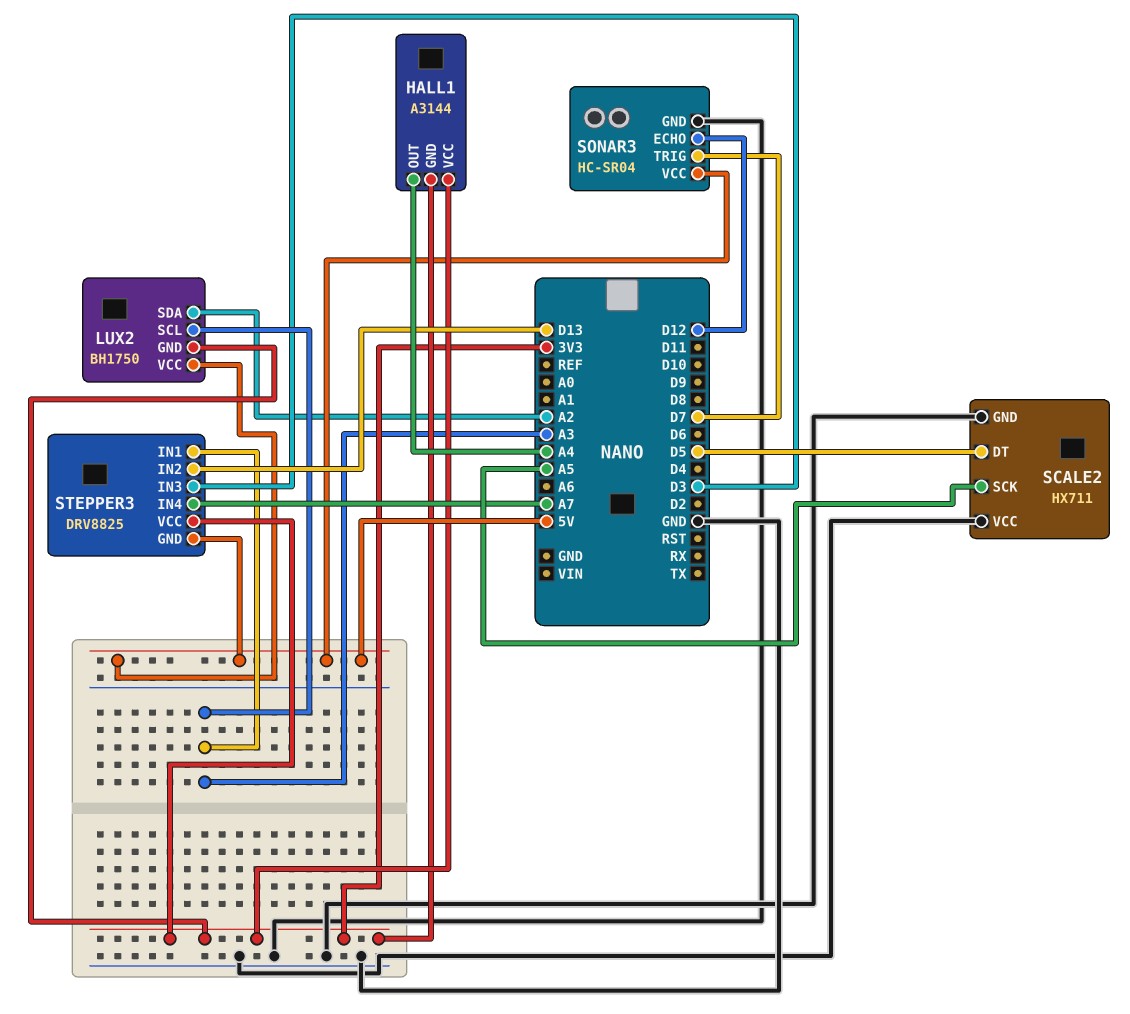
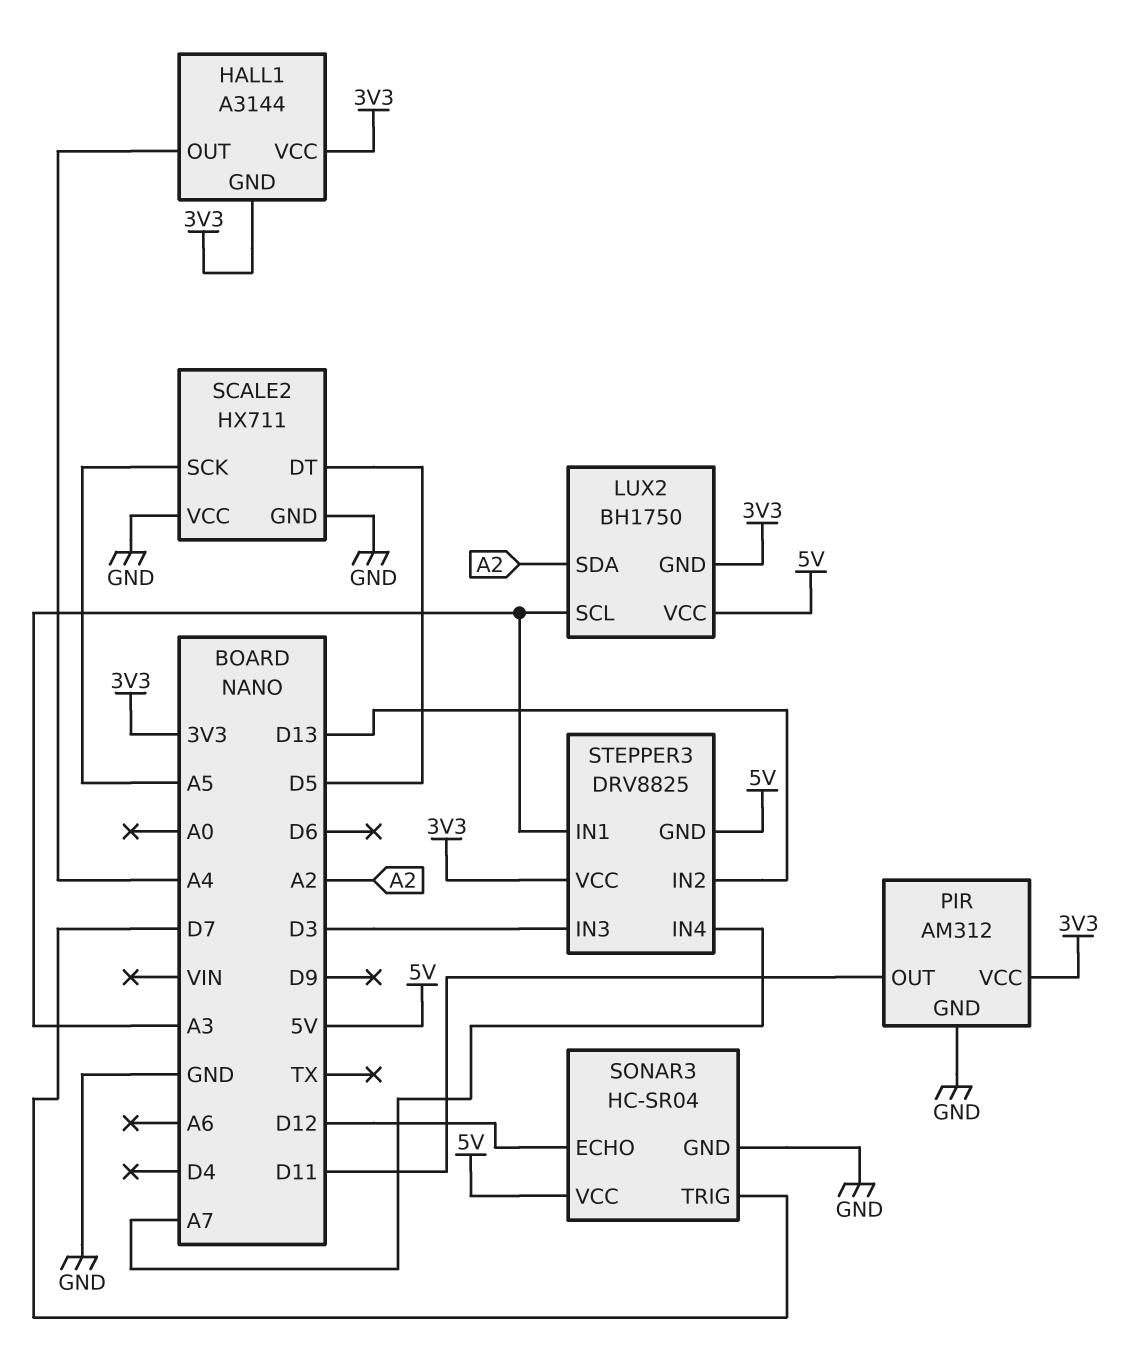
PIR: none -> AM312
PIR pin GND: none -> GND
PIR pin OUT: none -> D11
PIR pin VCC: none -> 3V3

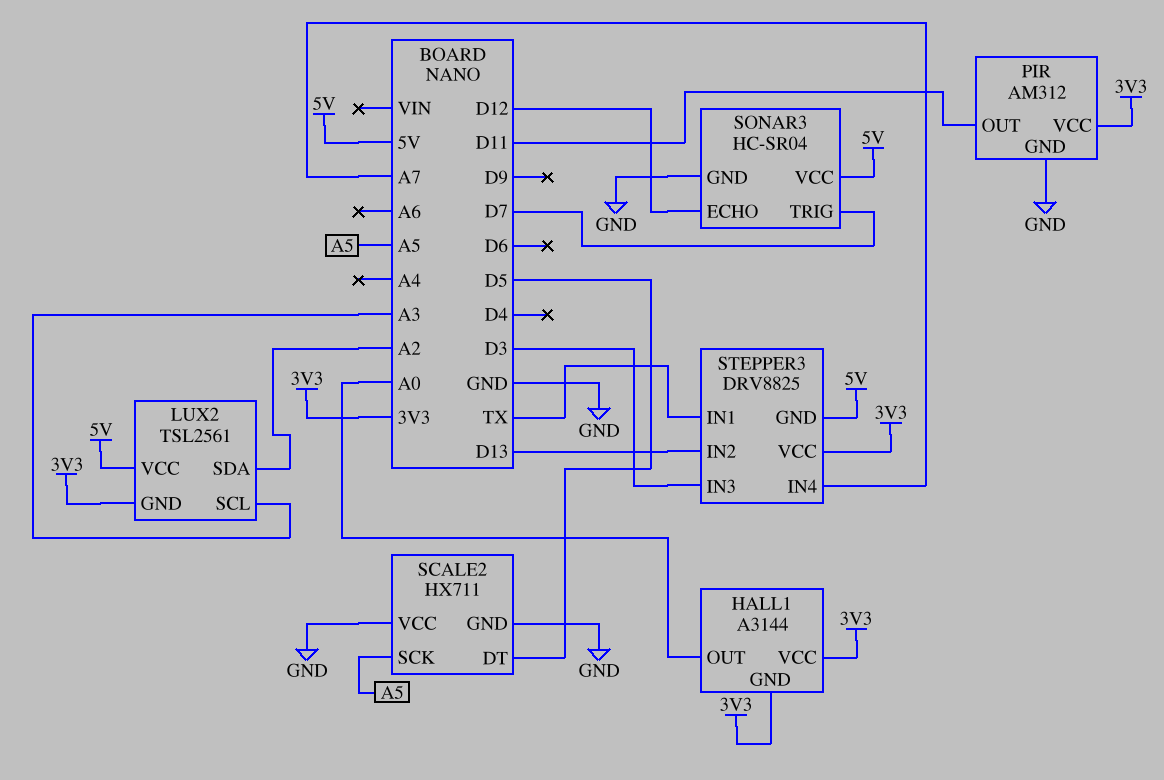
HALL1 pin OUT: A4 -> A0
LUX2: BH1750 -> TSL2561
STEPPER3 pin IN1: A3 -> TX

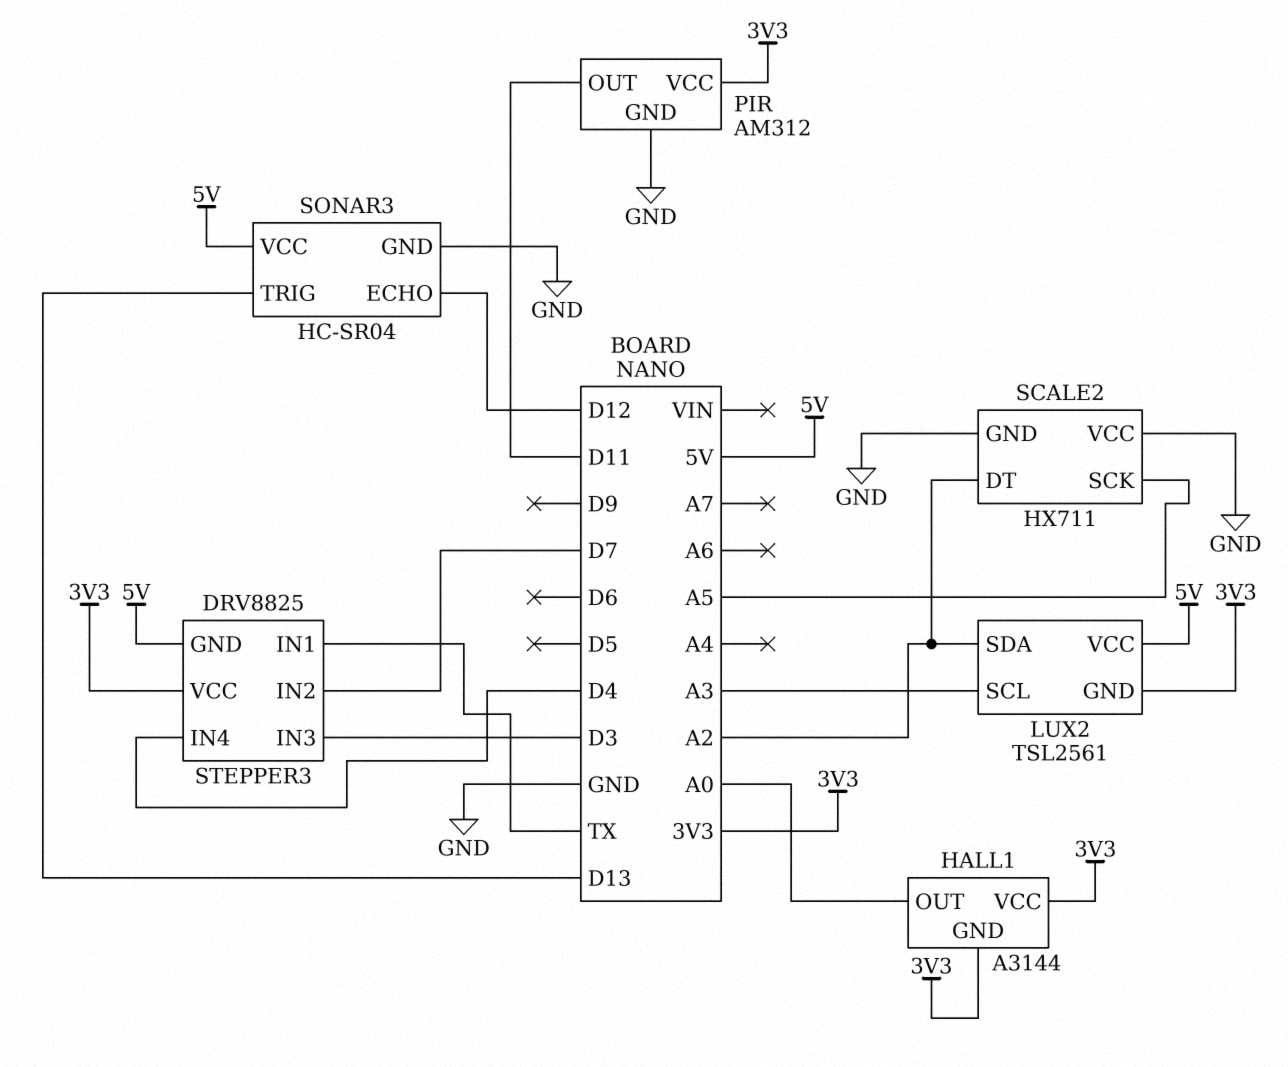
SCALE2 pin DT: D5 -> A2
SONAR3 pin TRIG: D7 -> D13
STEPPER3 pin IN2: D13 -> D7
STEPPER3 pin IN4: A7 -> D4

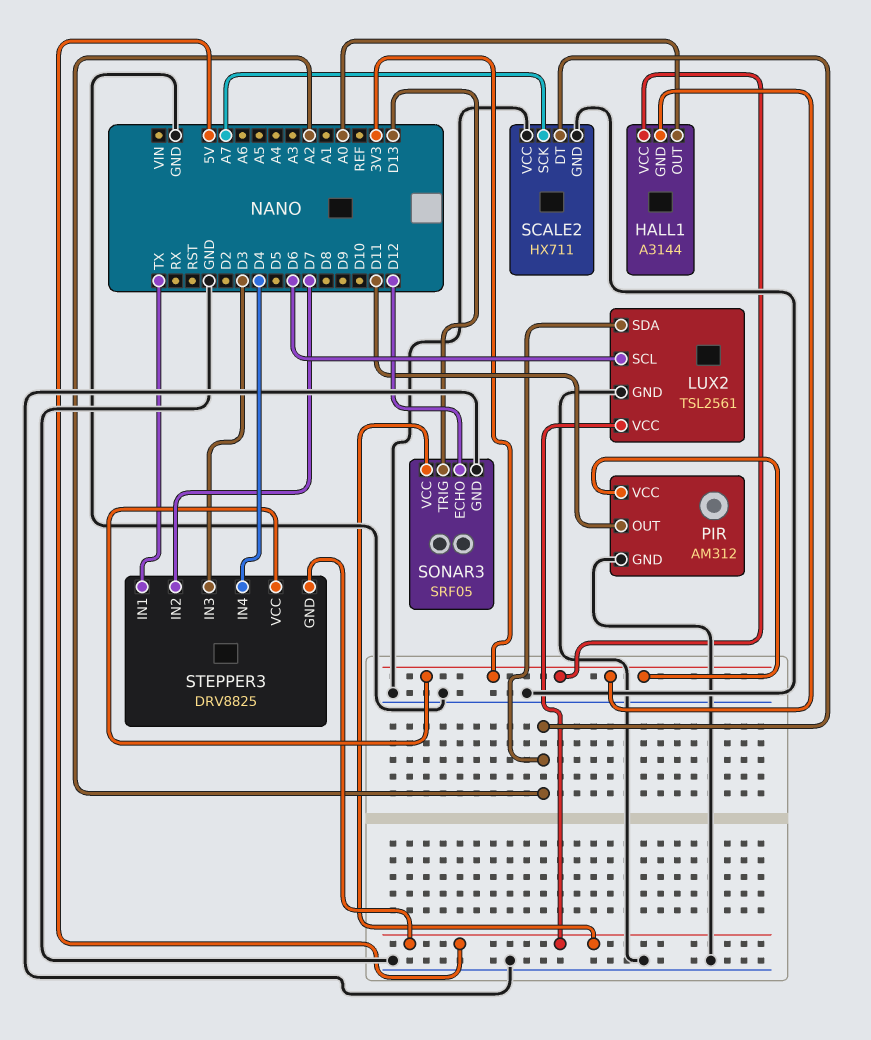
LUX2 pin GND: 3V3 -> GND
LUX2 pin SCL: A3 -> D6
SCALE2 pin SCK: A5 -> A7
SONAR3: HC-SR04 -> SRF05

